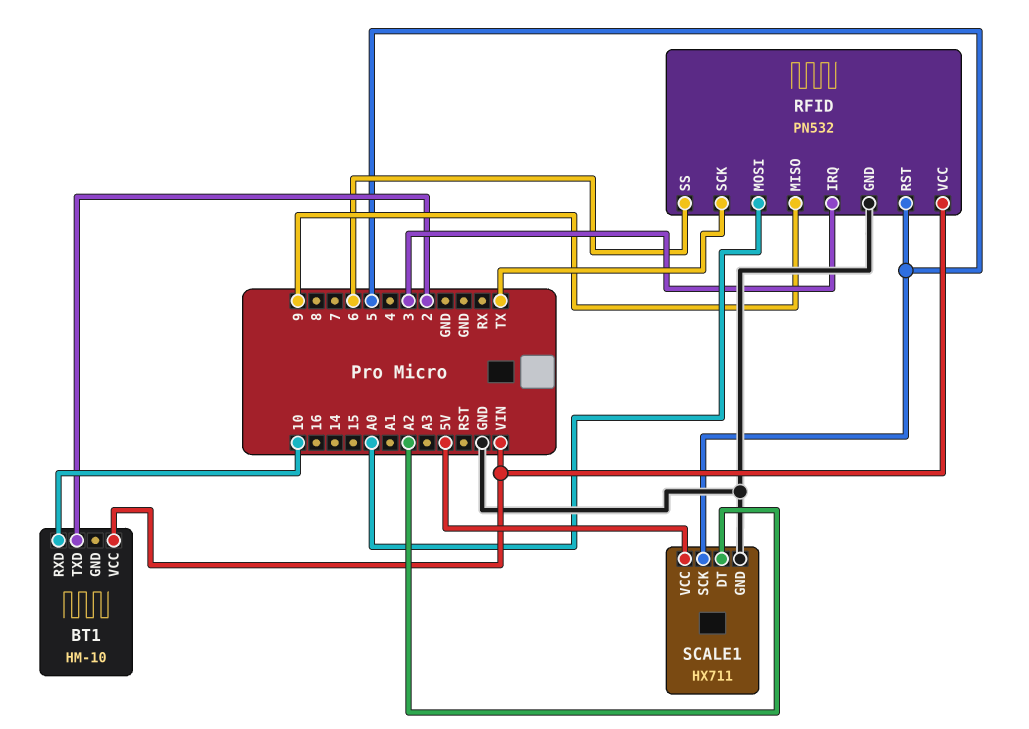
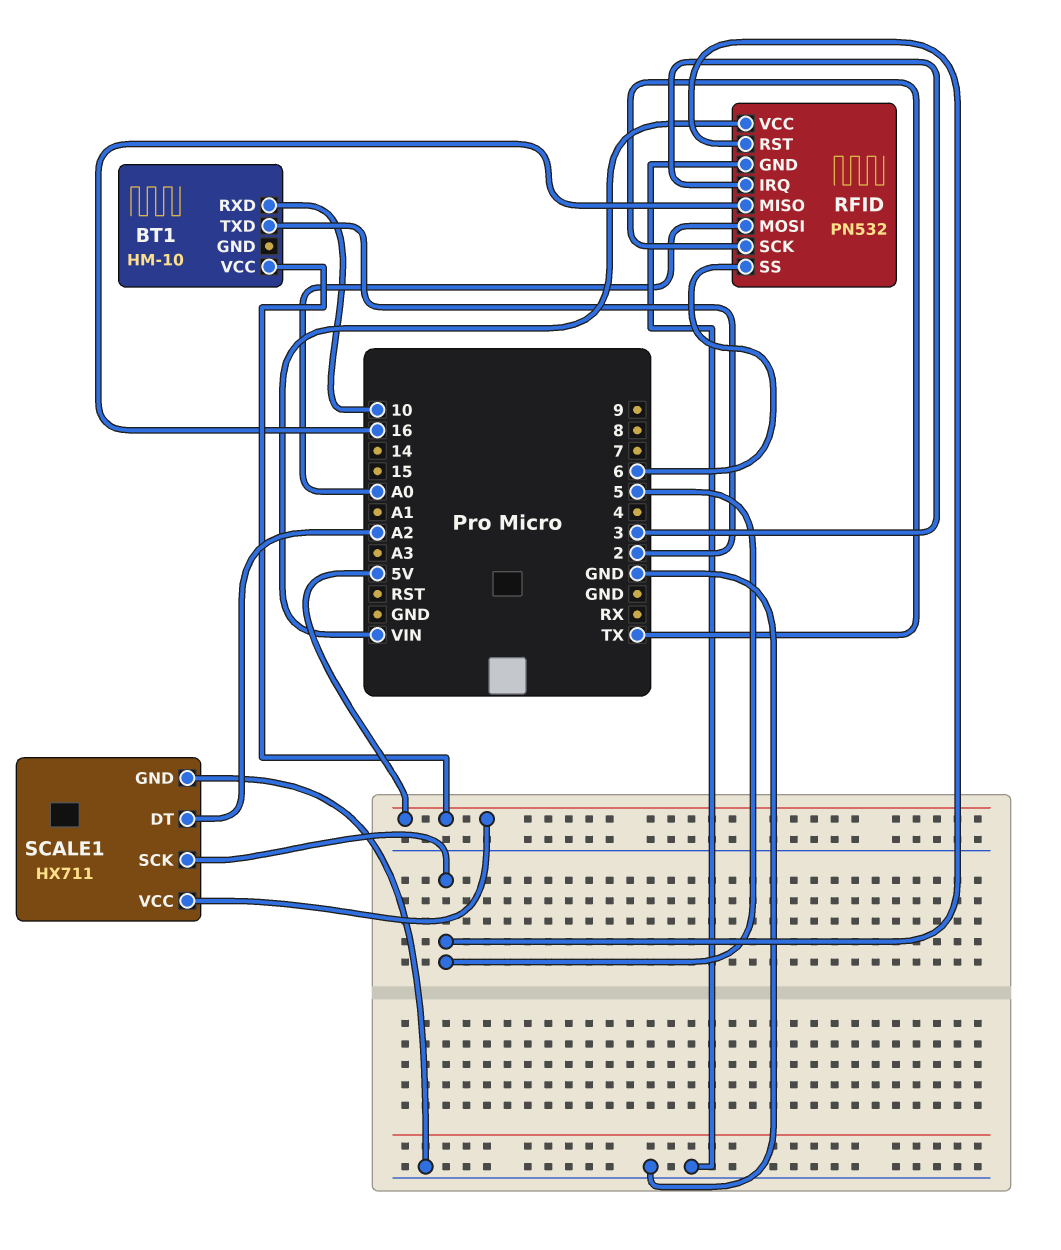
BT1 pin VCC: VIN -> 5V
RFID pin MISO: 9 -> 16

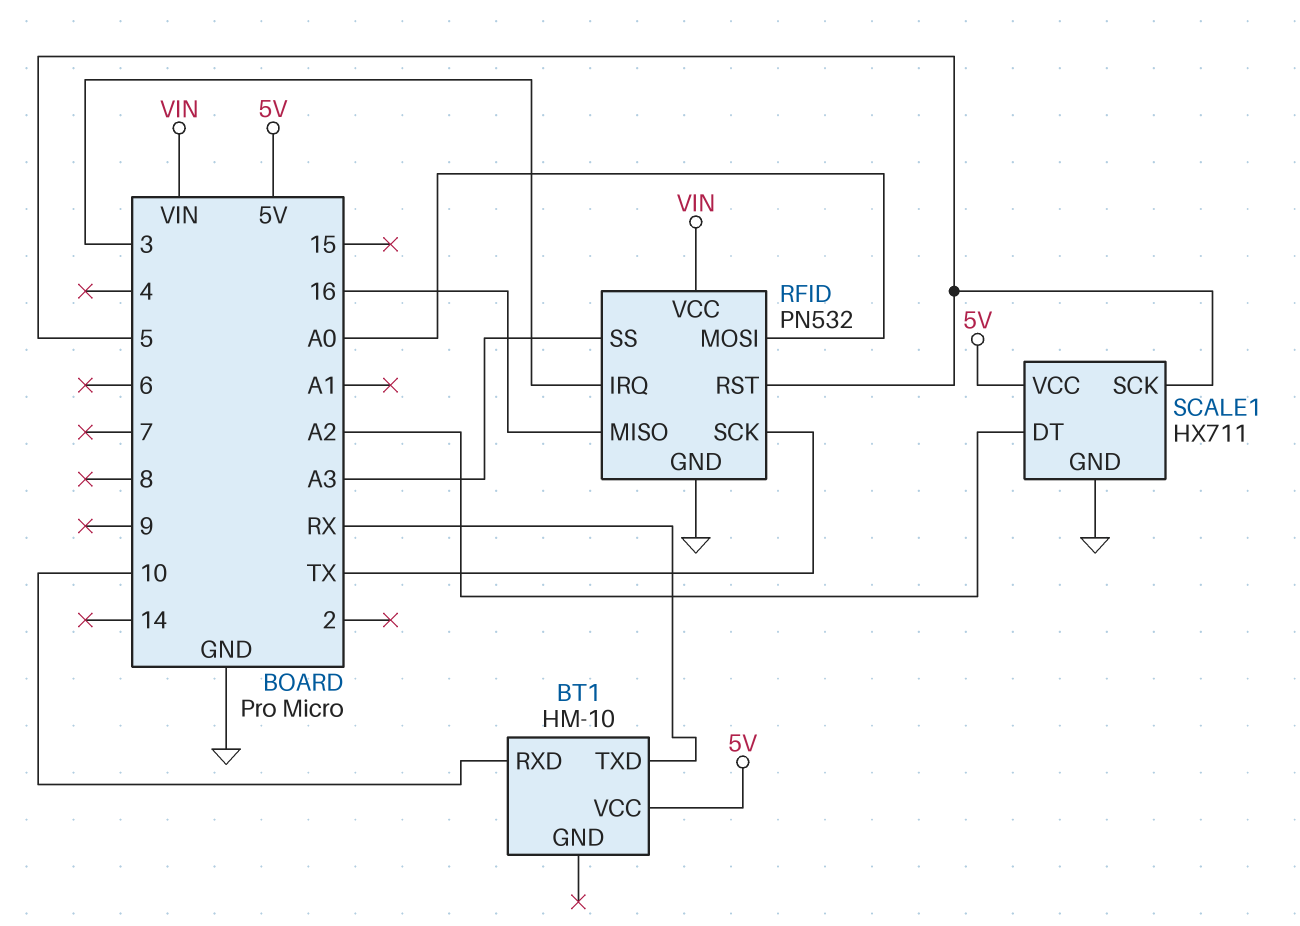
BT1 pin TXD: 2 -> RX
RFID pin SS: 6 -> A3

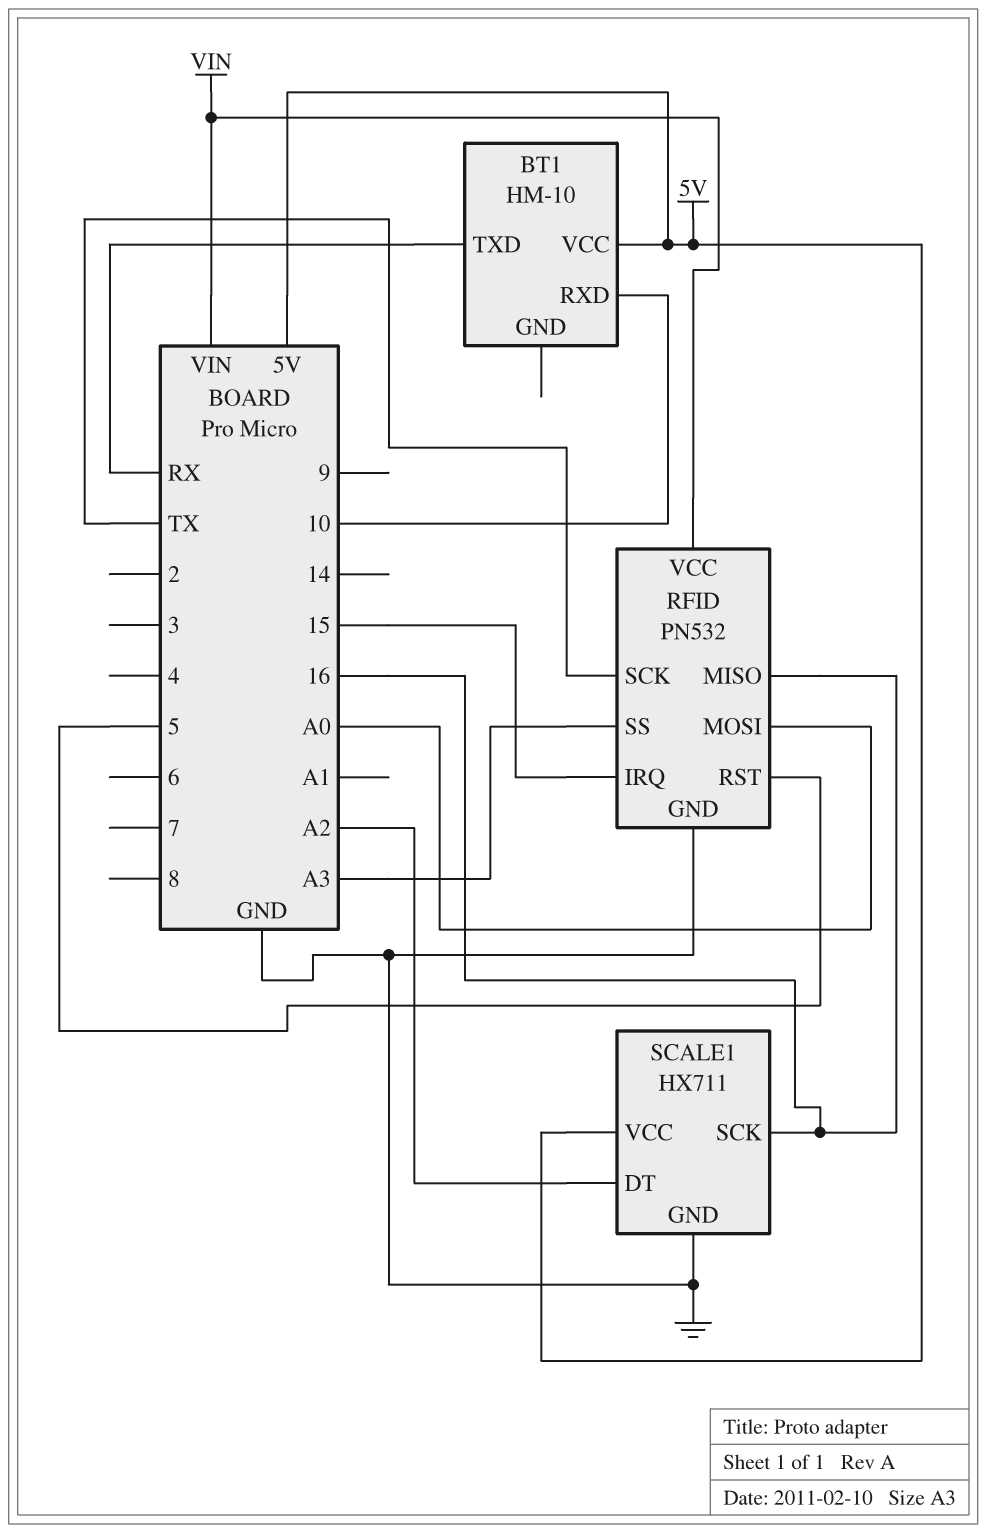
RFID pin IRQ: 3 -> 15
SCALE1 pin SCK: 5 -> 16

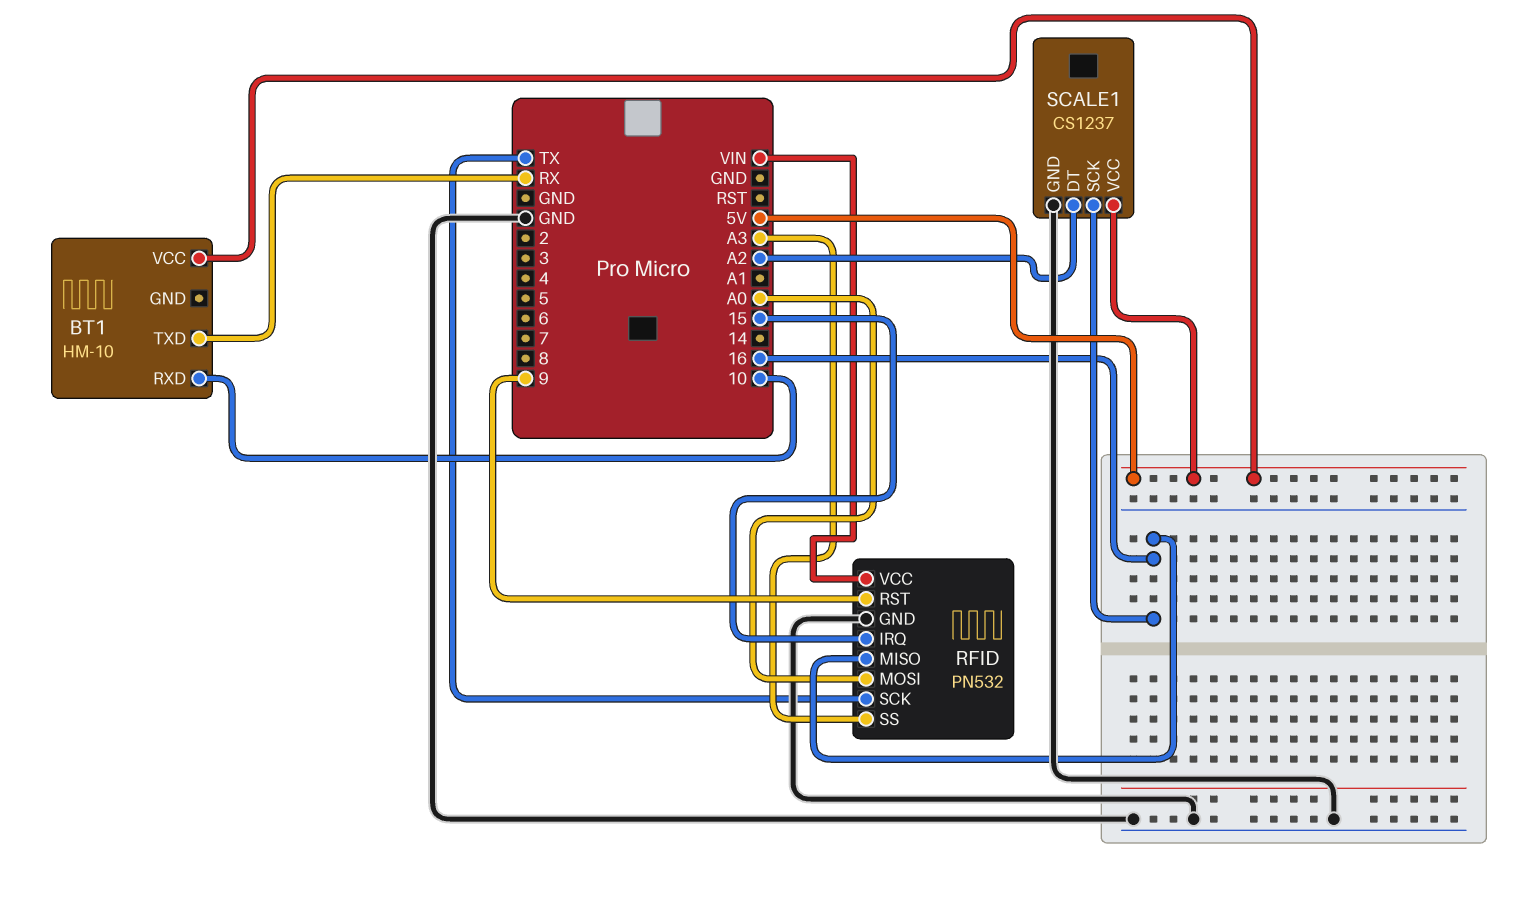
RFID pin RST: 5 -> 9
SCALE1: HX711 -> CS1237

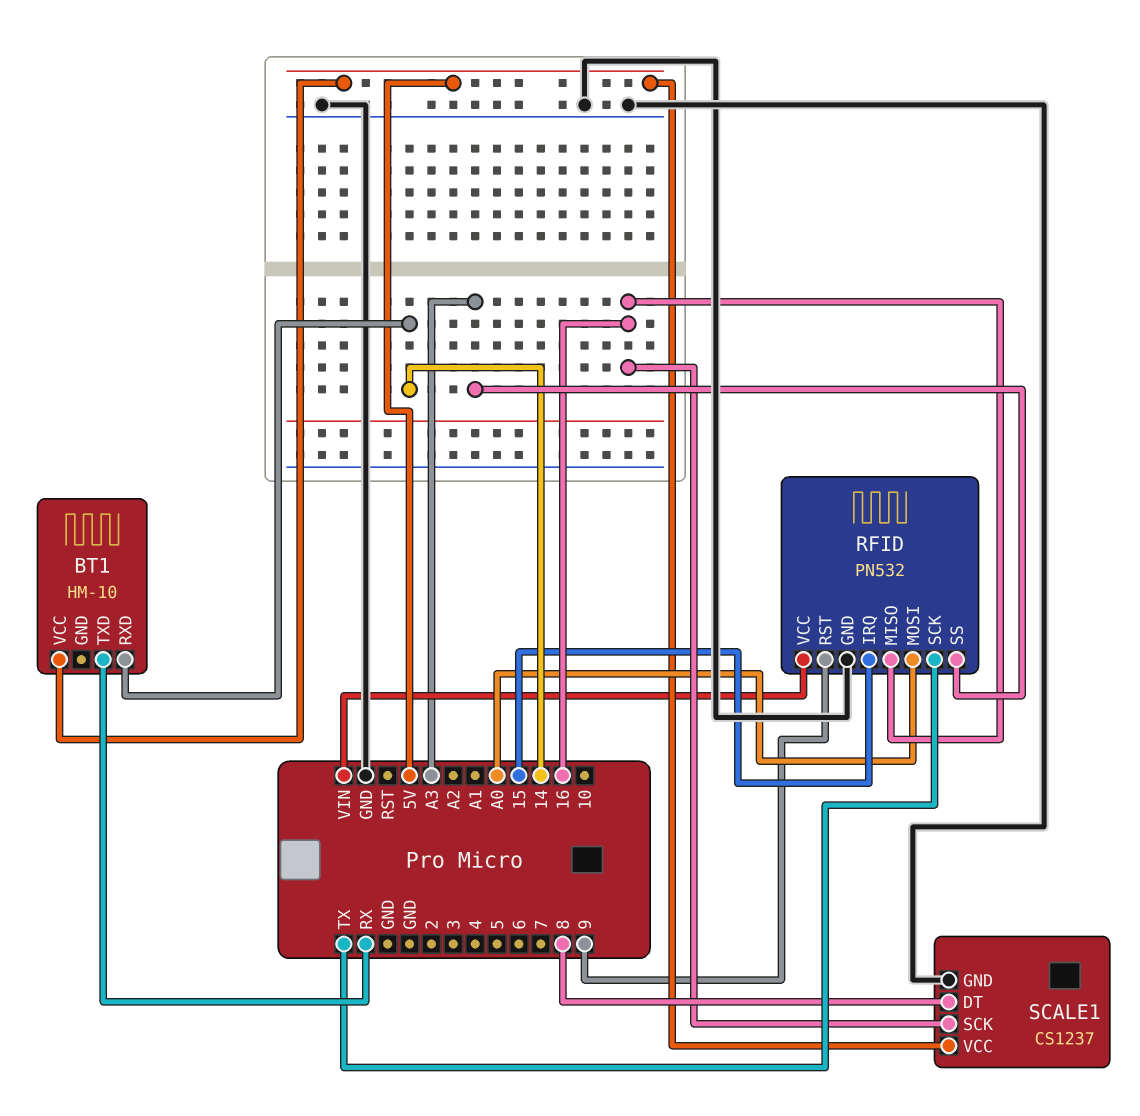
BT1 pin RXD: 10 -> 14
SCALE1 pin DT: A2 -> 8

